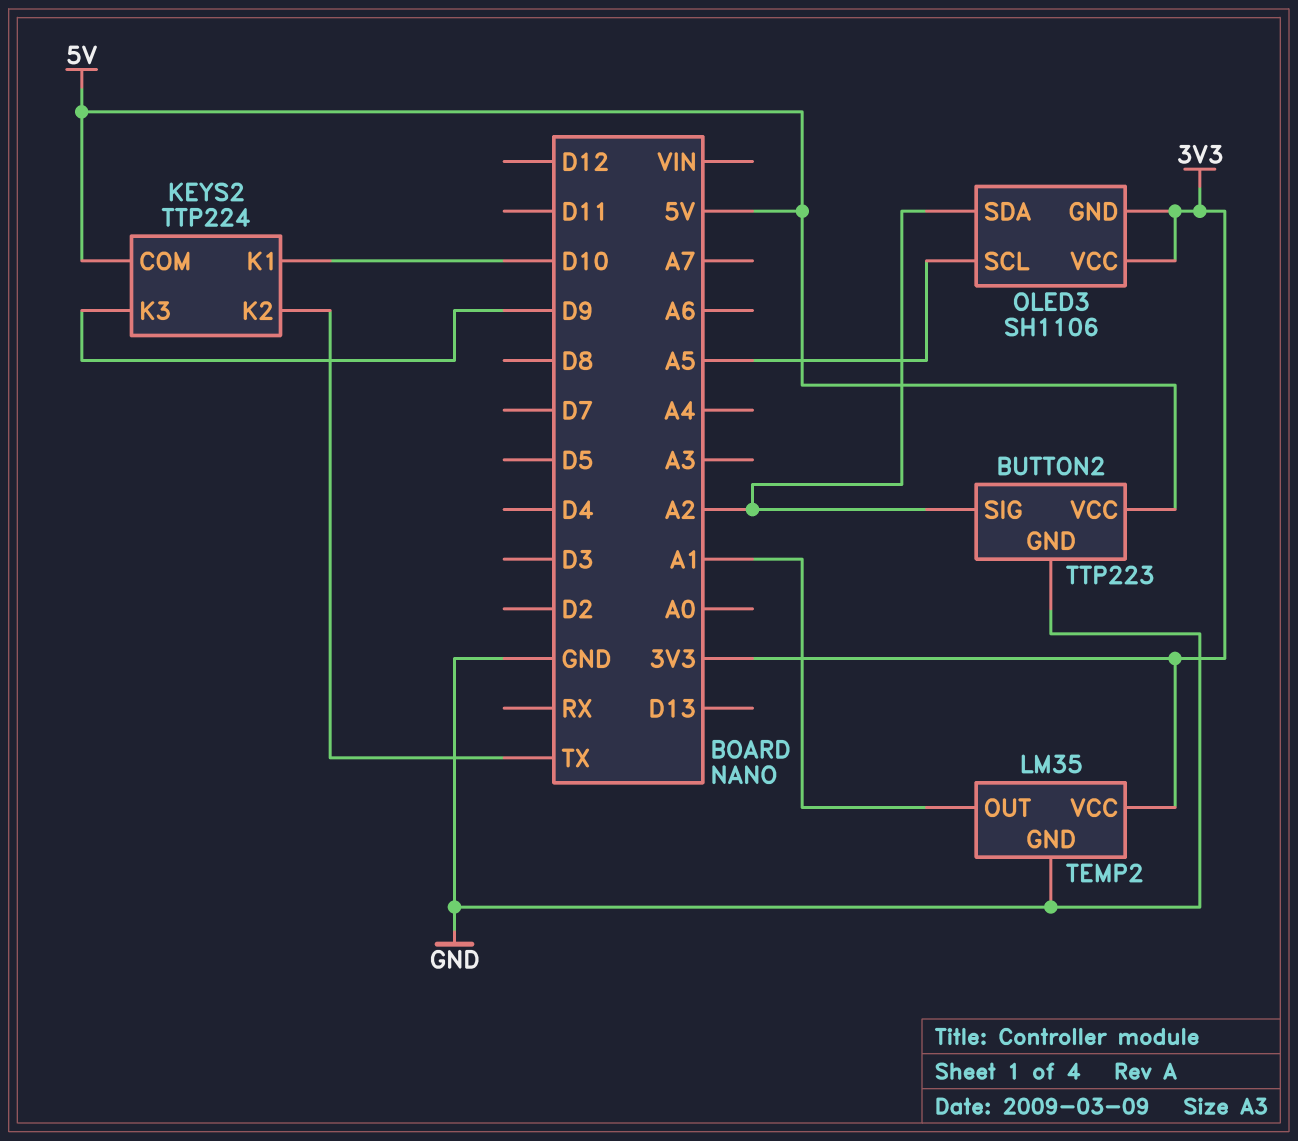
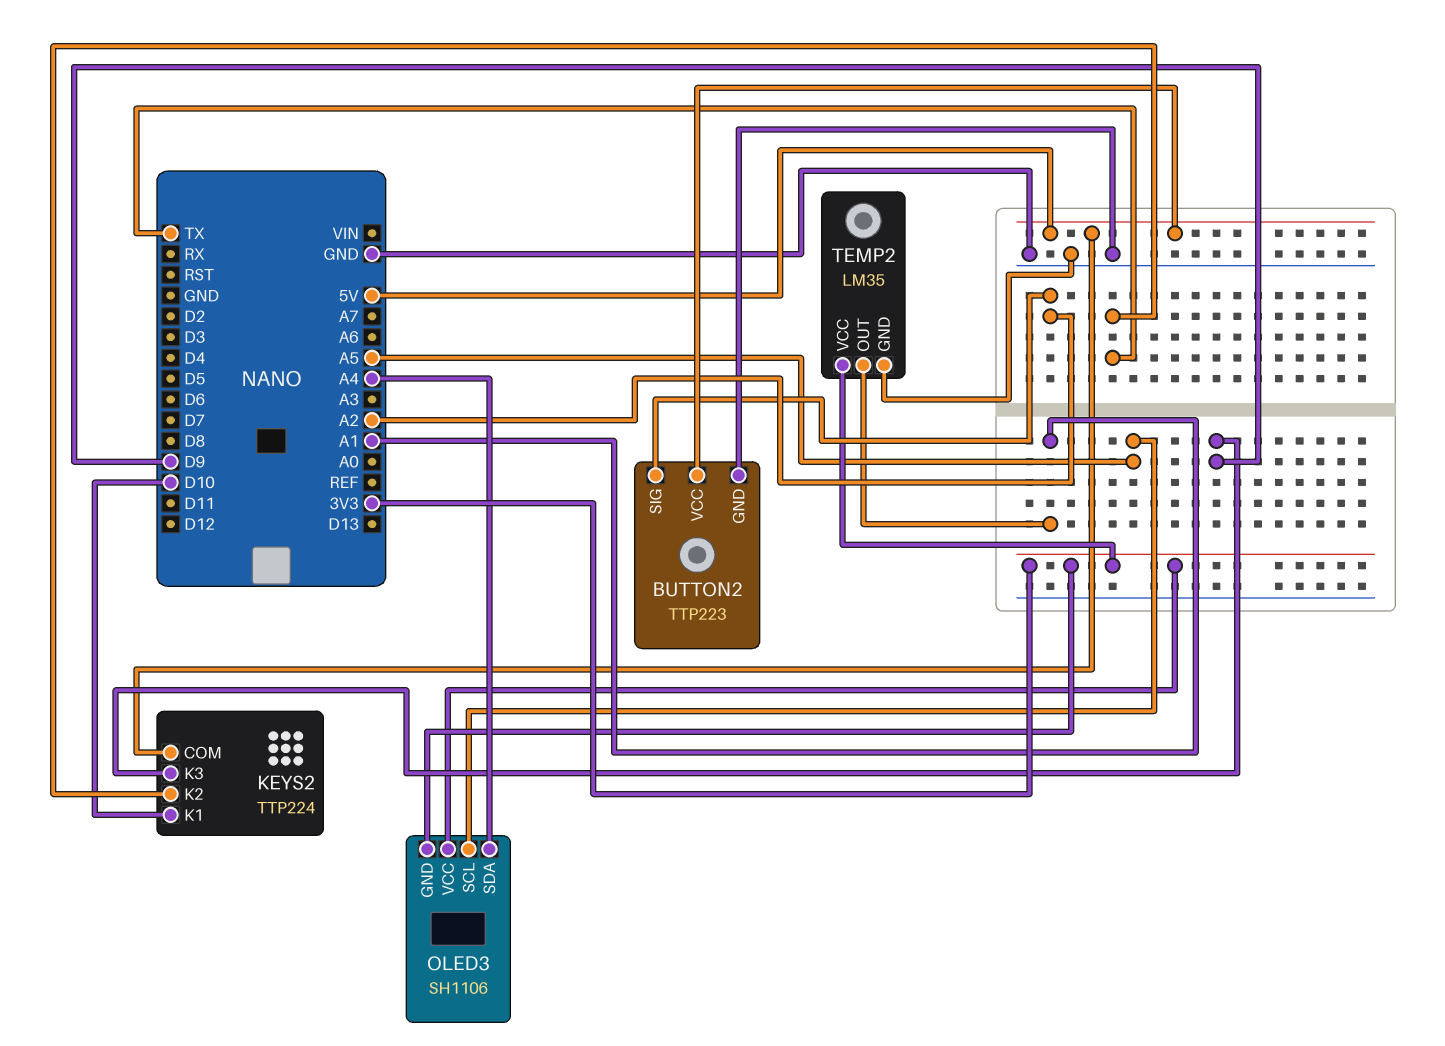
OLED3 pin SDA: A2 -> A4

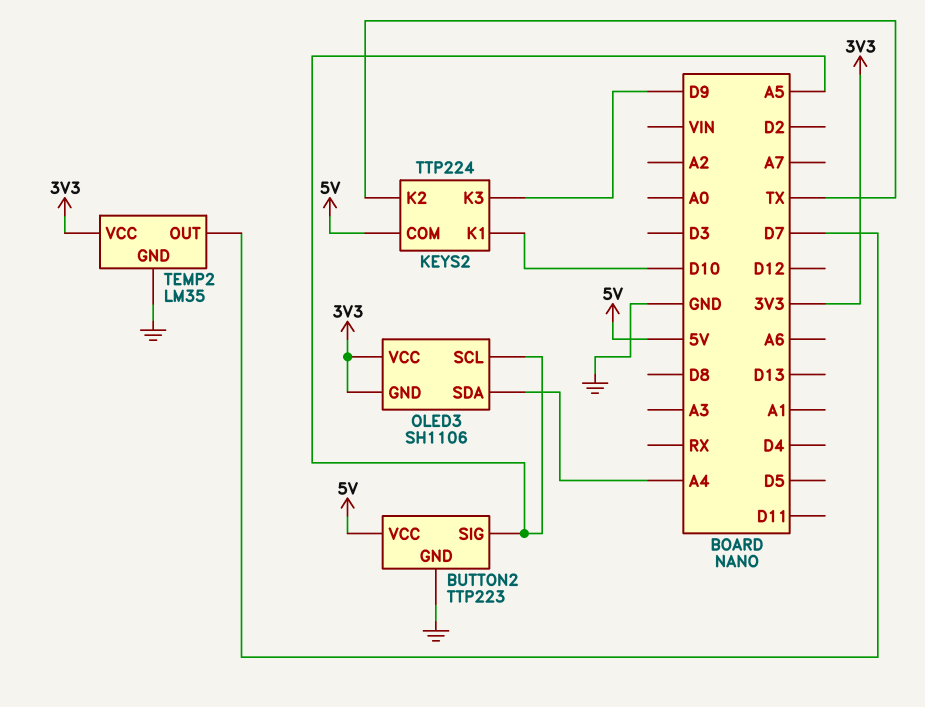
BUTTON2 pin SIG: A2 -> A5
TEMP2 pin OUT: A1 -> D7

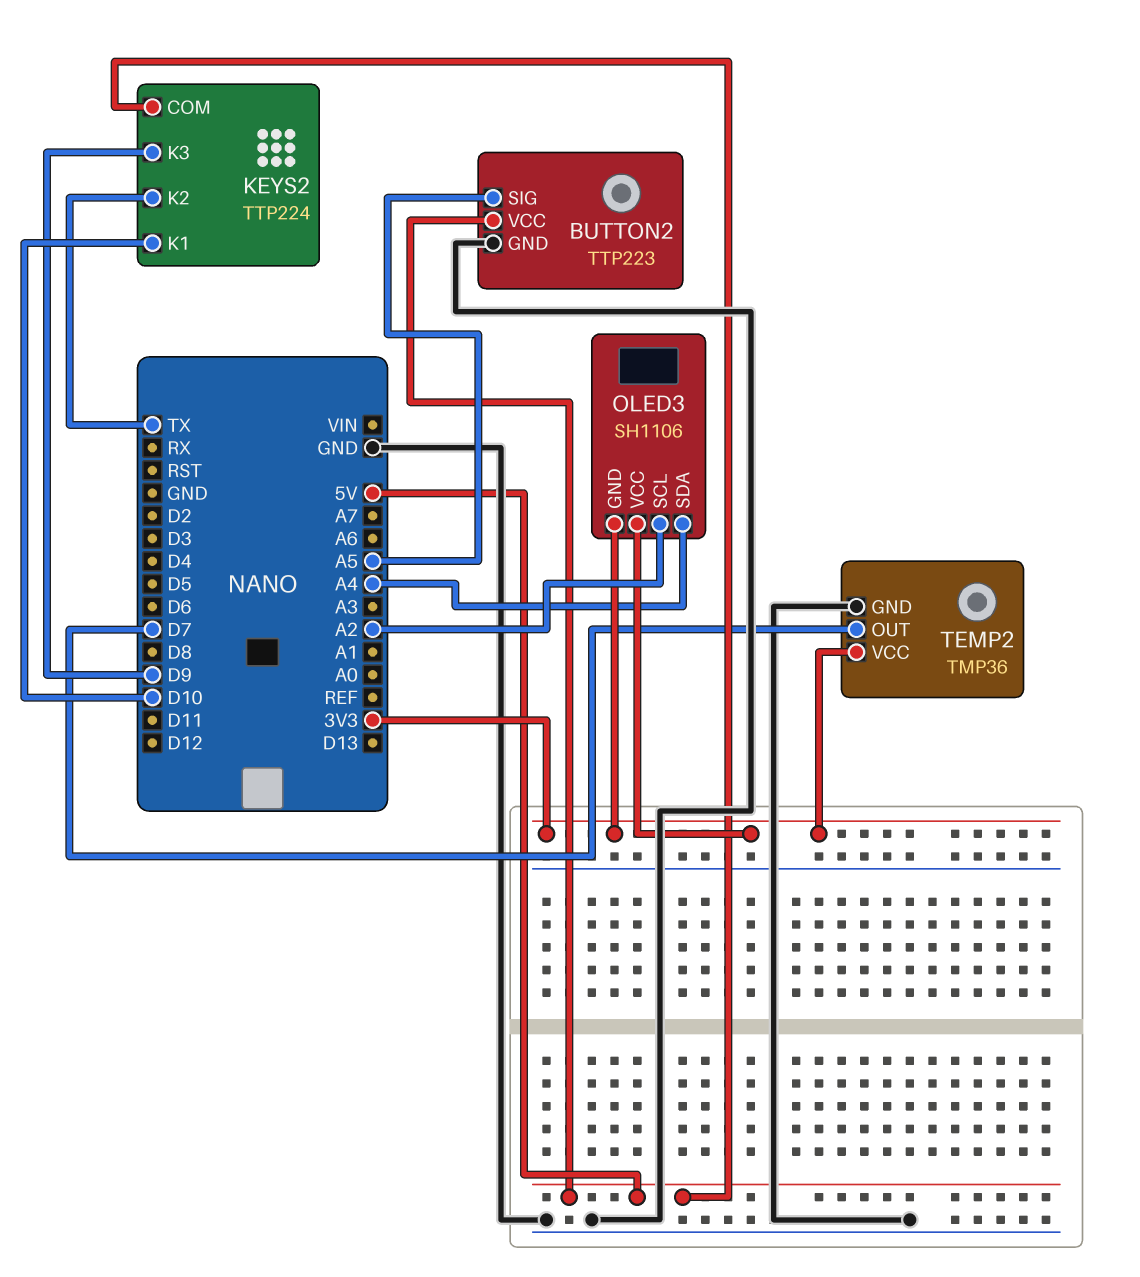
OLED3 pin SCL: A5 -> A2
TEMP2: LM35 -> TMP36

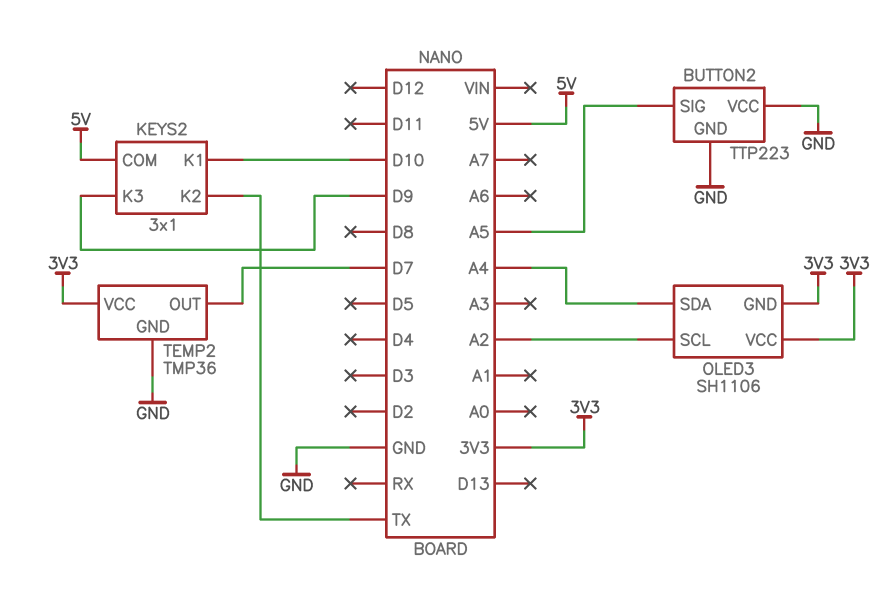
BUTTON2 pin VCC: 5V -> GND
KEYS2: TTP224 -> 3x1

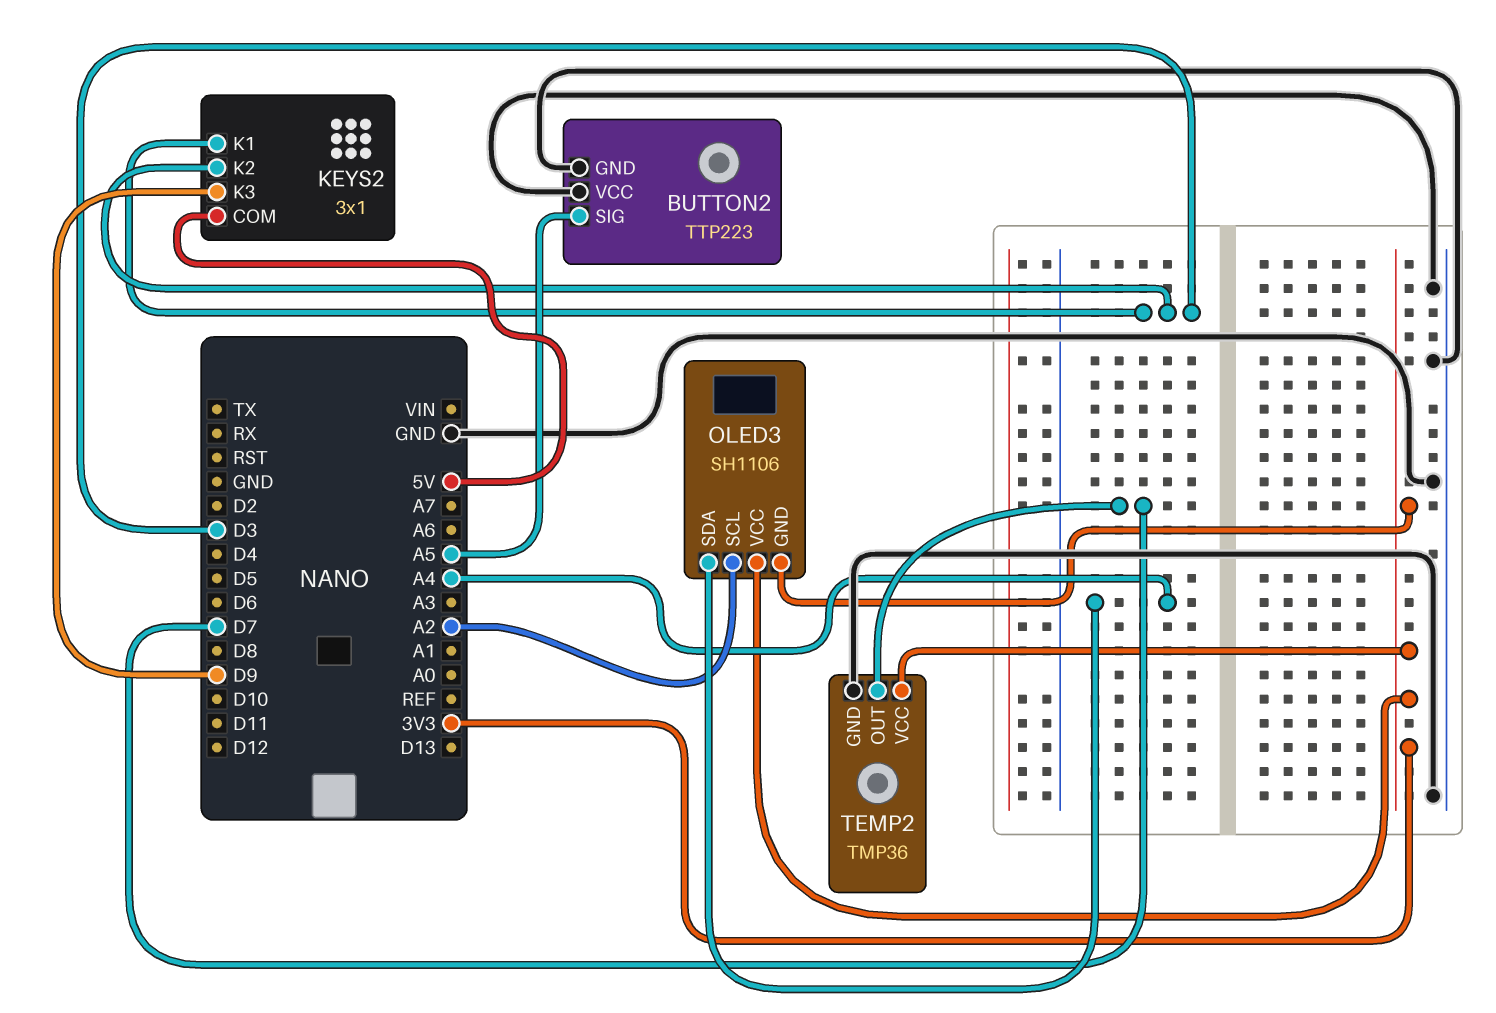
KEYS2 pin K1: D10 -> D3
KEYS2 pin K2: TX -> D3

